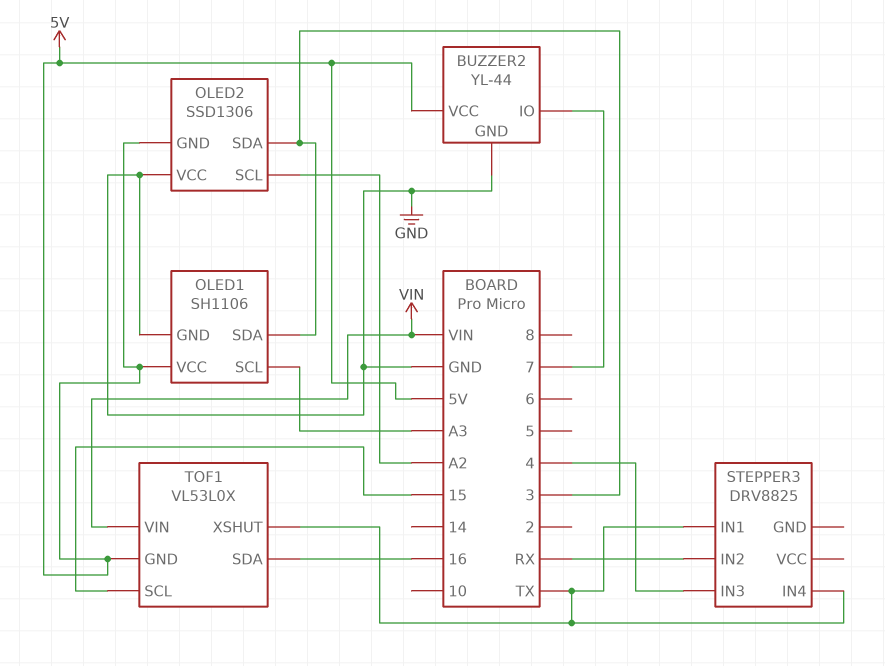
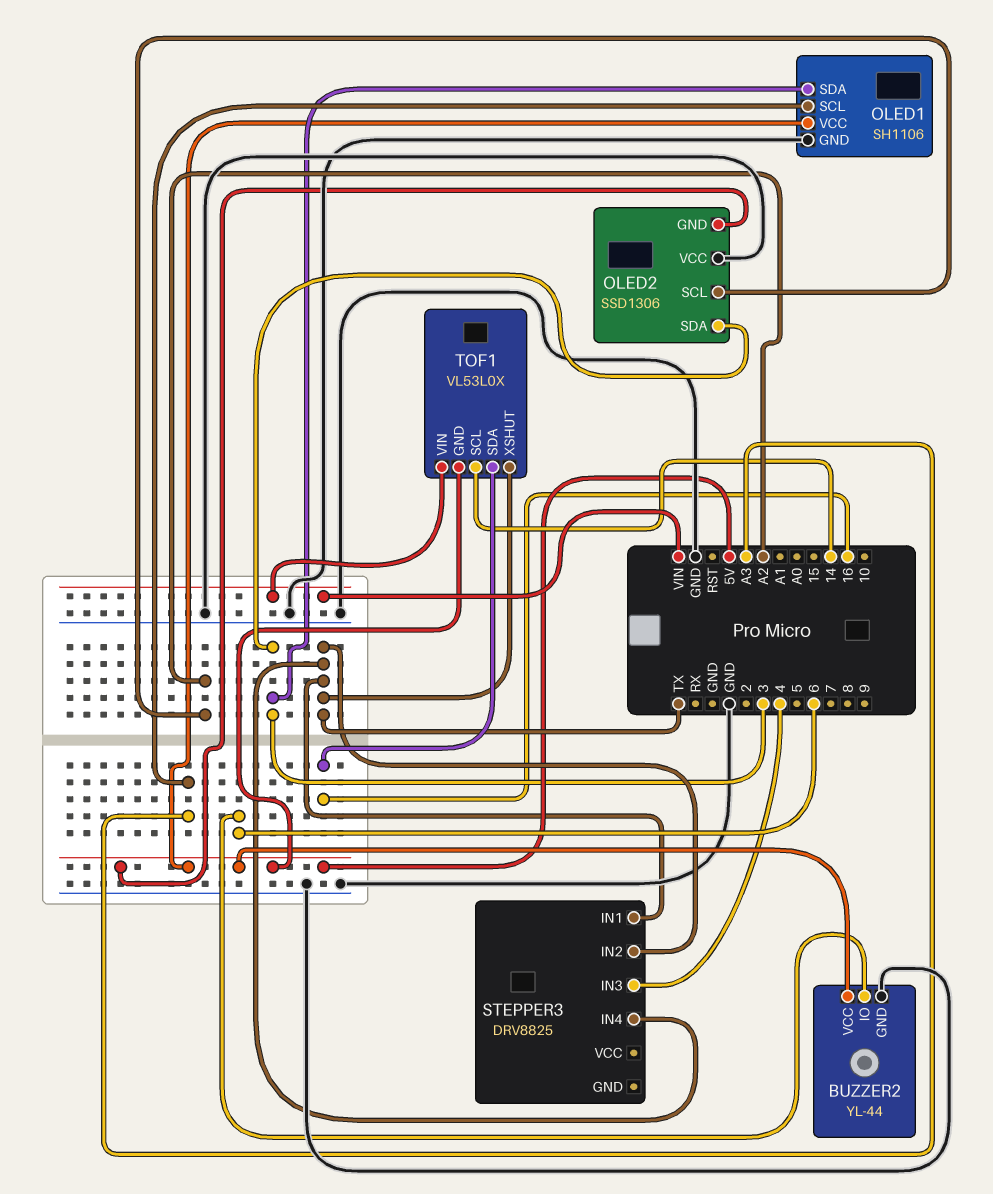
BUZZER2 pin IO: 7 -> 6
STEPPER3 pin IN2: RX -> TX
TOF1 pin SCL: 15 -> 14

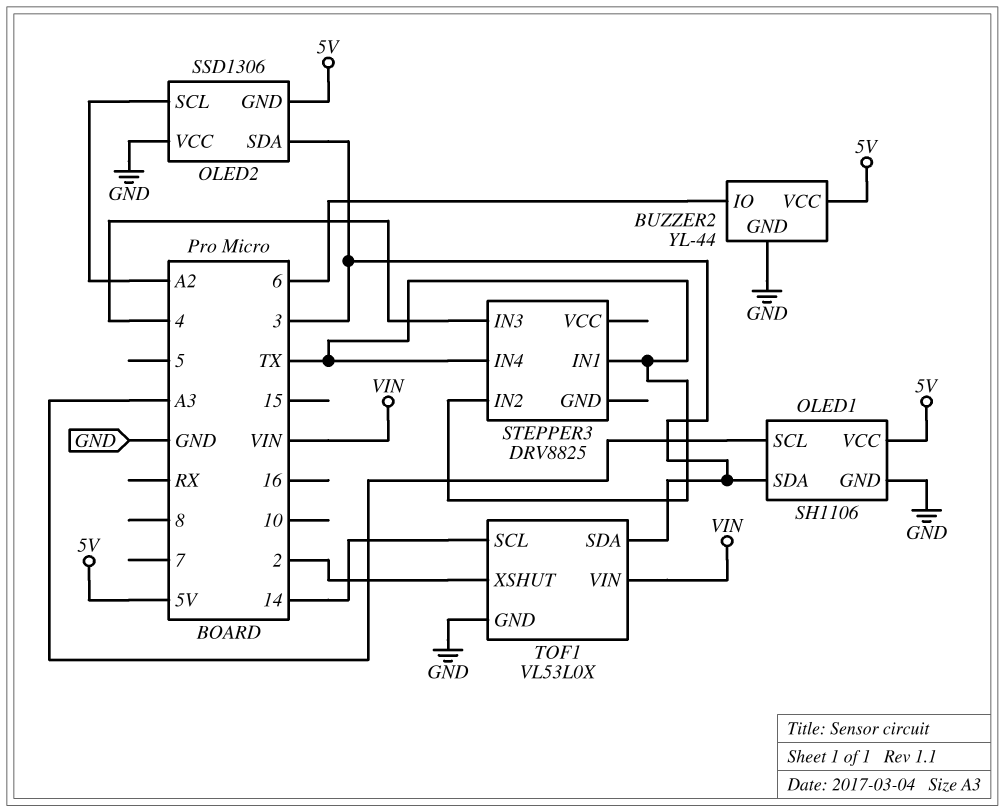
TOF1 pin GND: 5V -> GND
TOF1 pin SDA: 16 -> 3
TOF1 pin XSHUT: TX -> 2

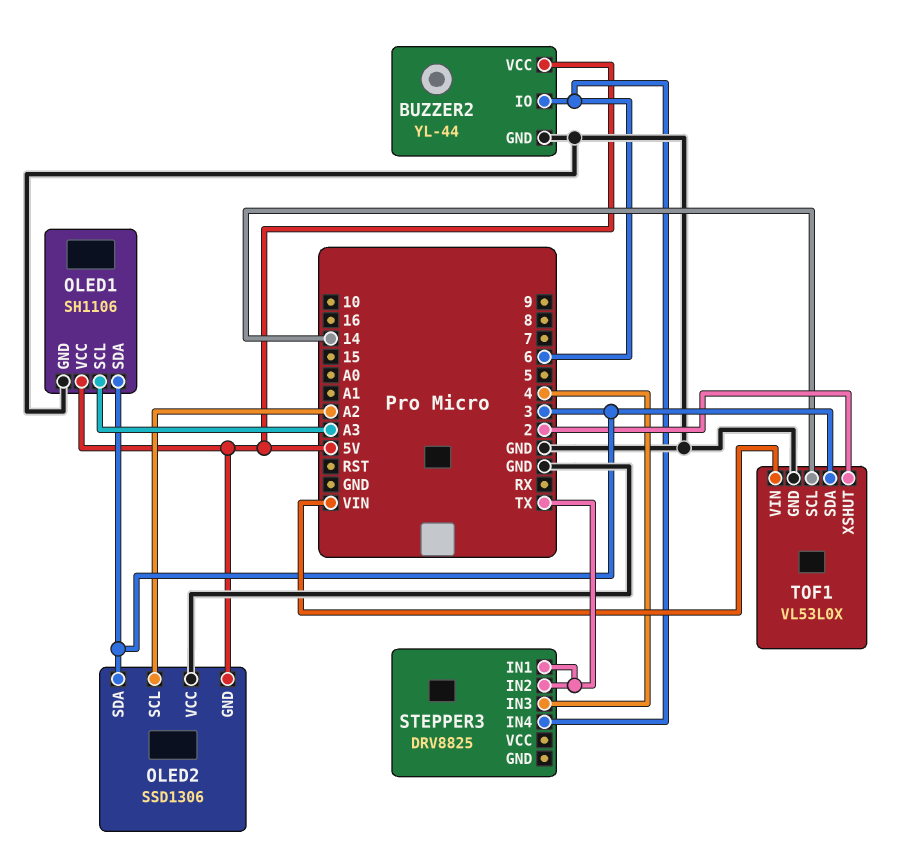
STEPPER3 pin IN4: TX -> 6

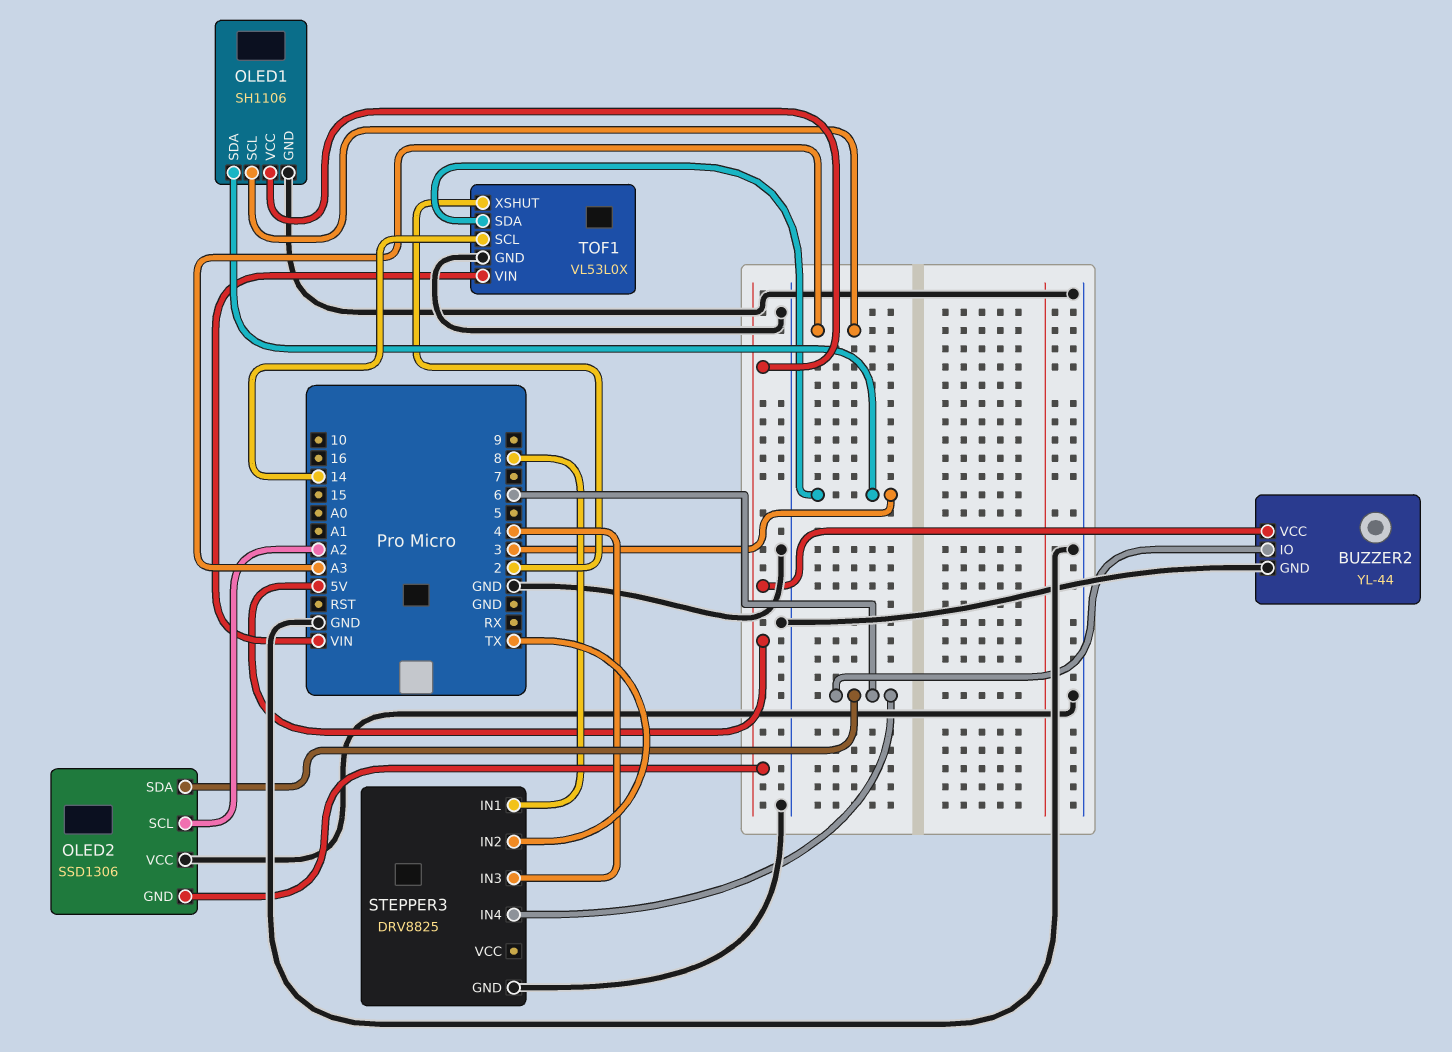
OLED2 pin SDA: 3 -> 6
STEPPER3 pin GND: none -> GND
STEPPER3 pin IN1: TX -> 8

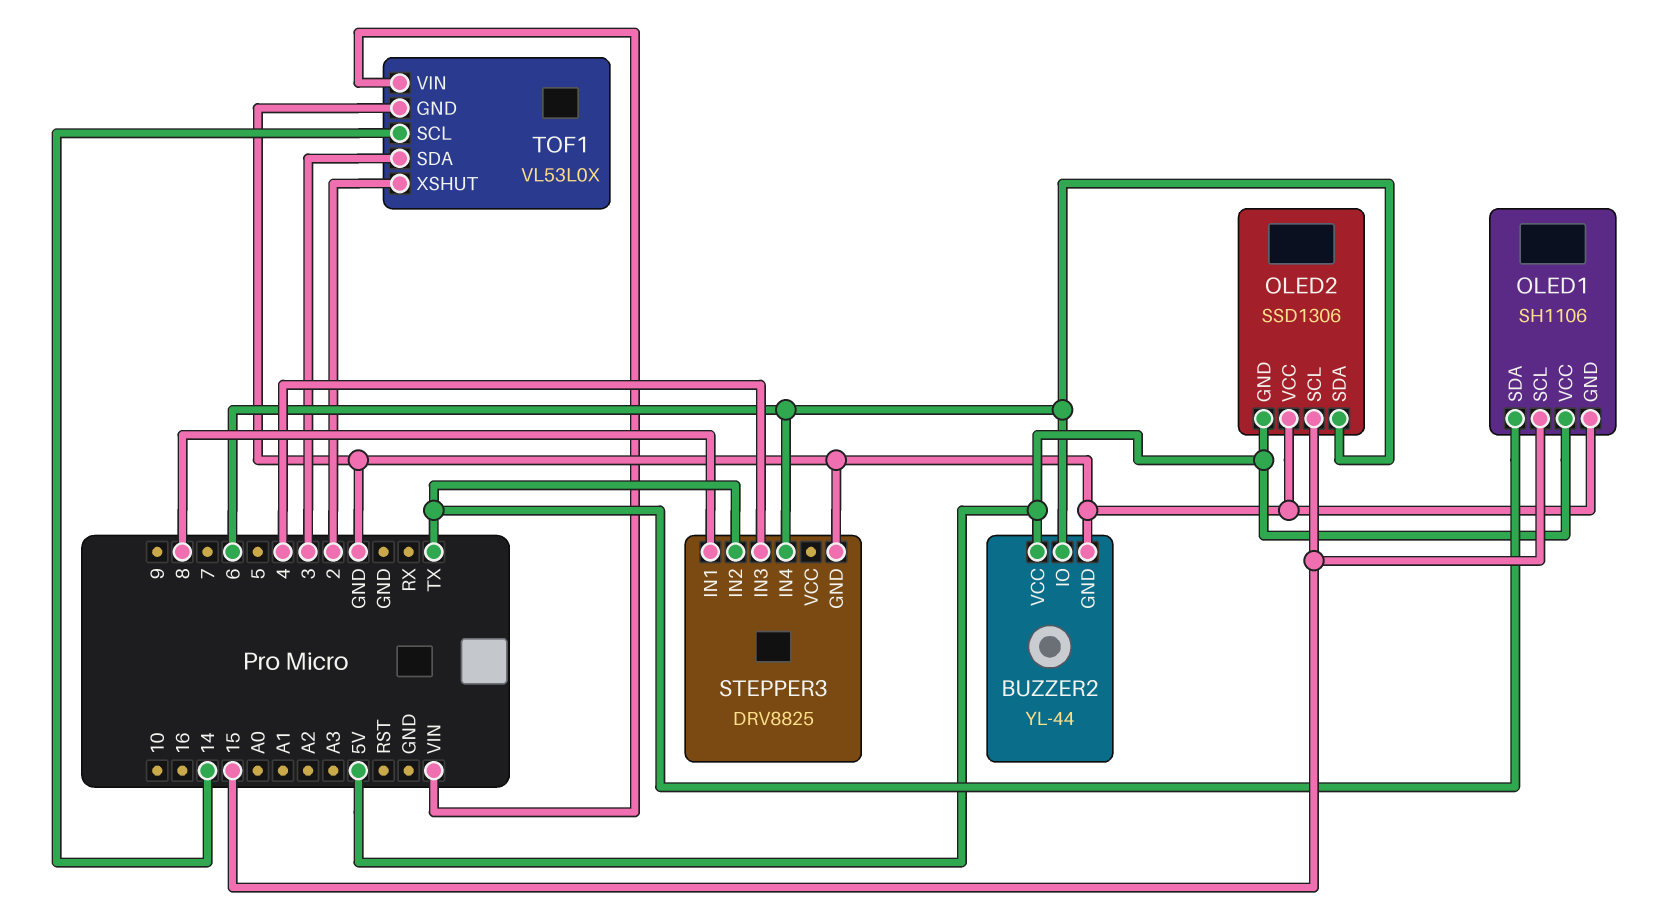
OLED1 pin SCL: A3 -> 15
OLED1 pin SDA: 3 -> TX
OLED2 pin SCL: A2 -> 15

